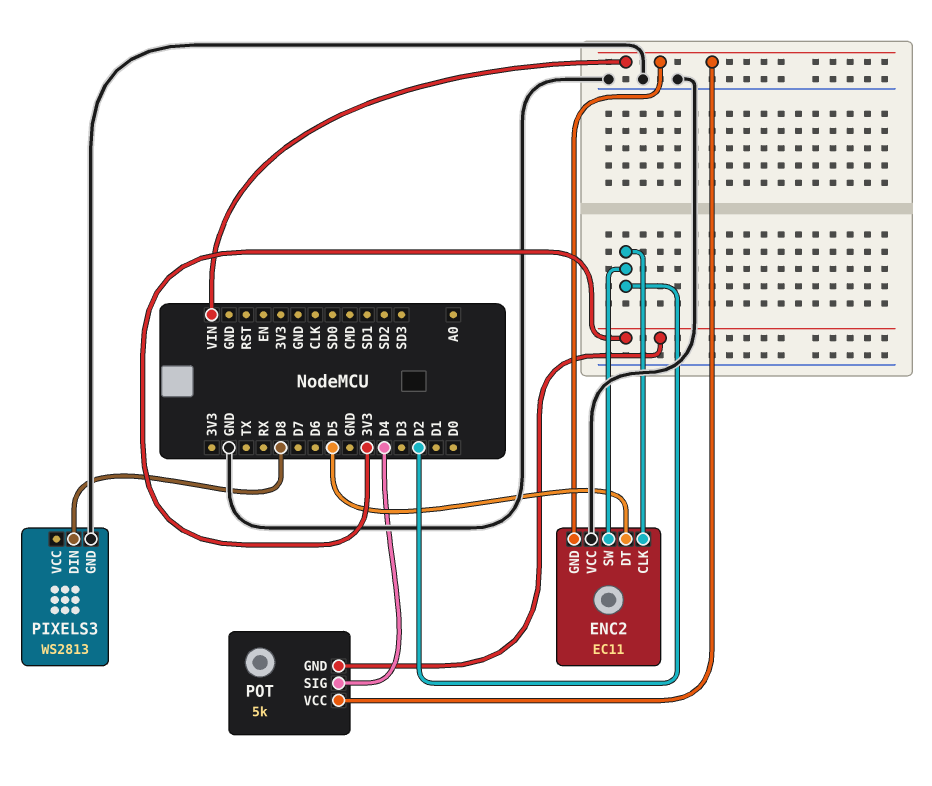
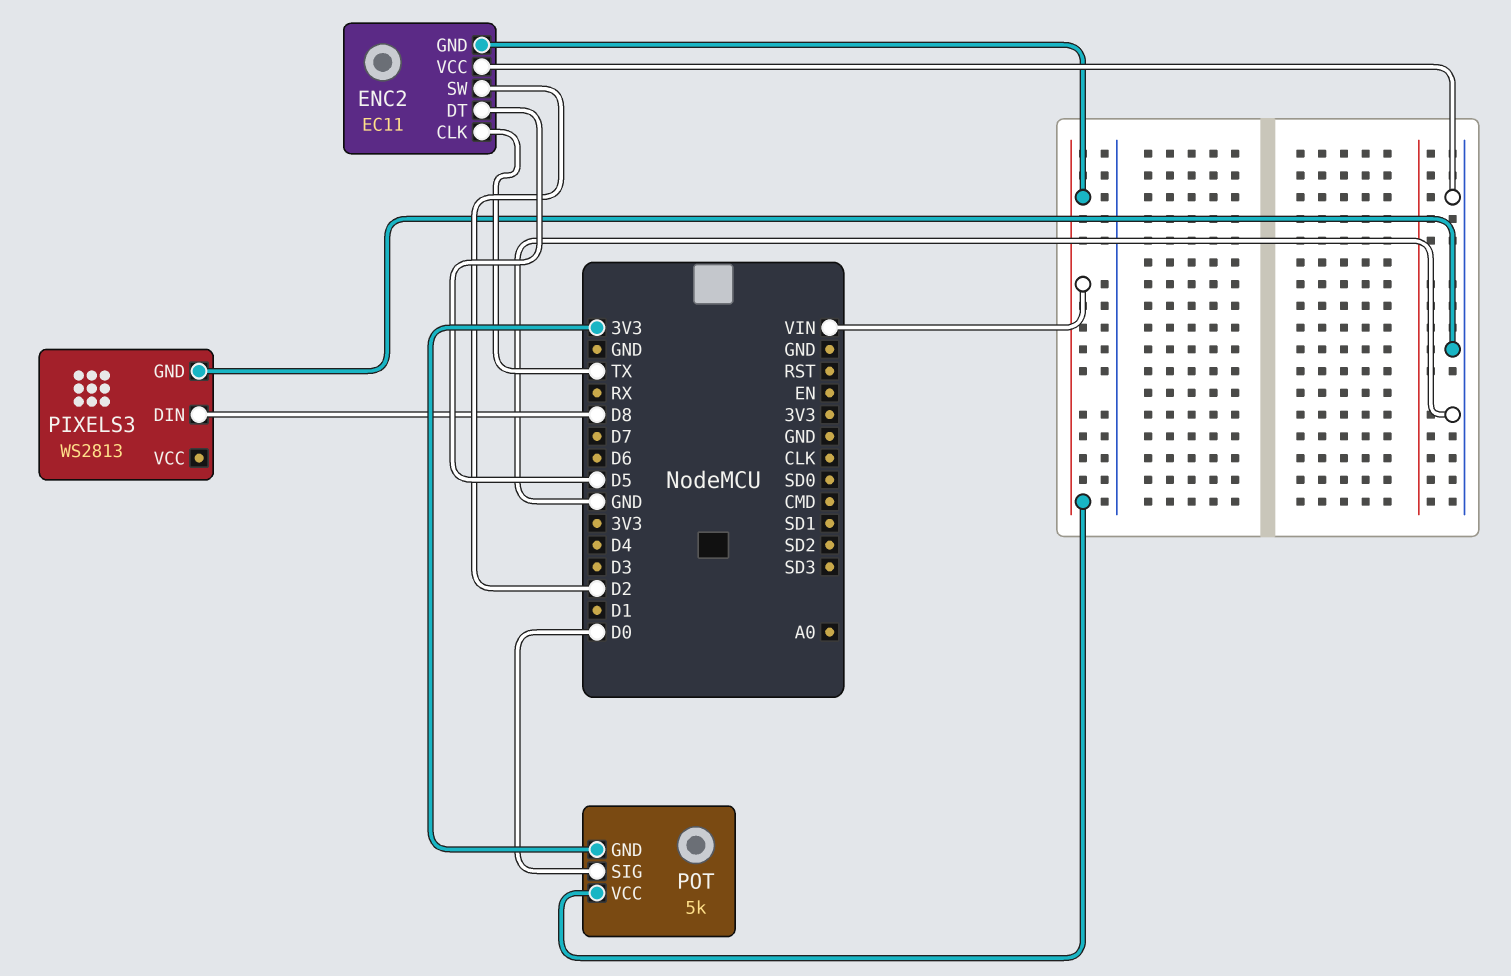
ENC2 pin CLK: D2 -> TX
POT pin SIG: D4 -> D0

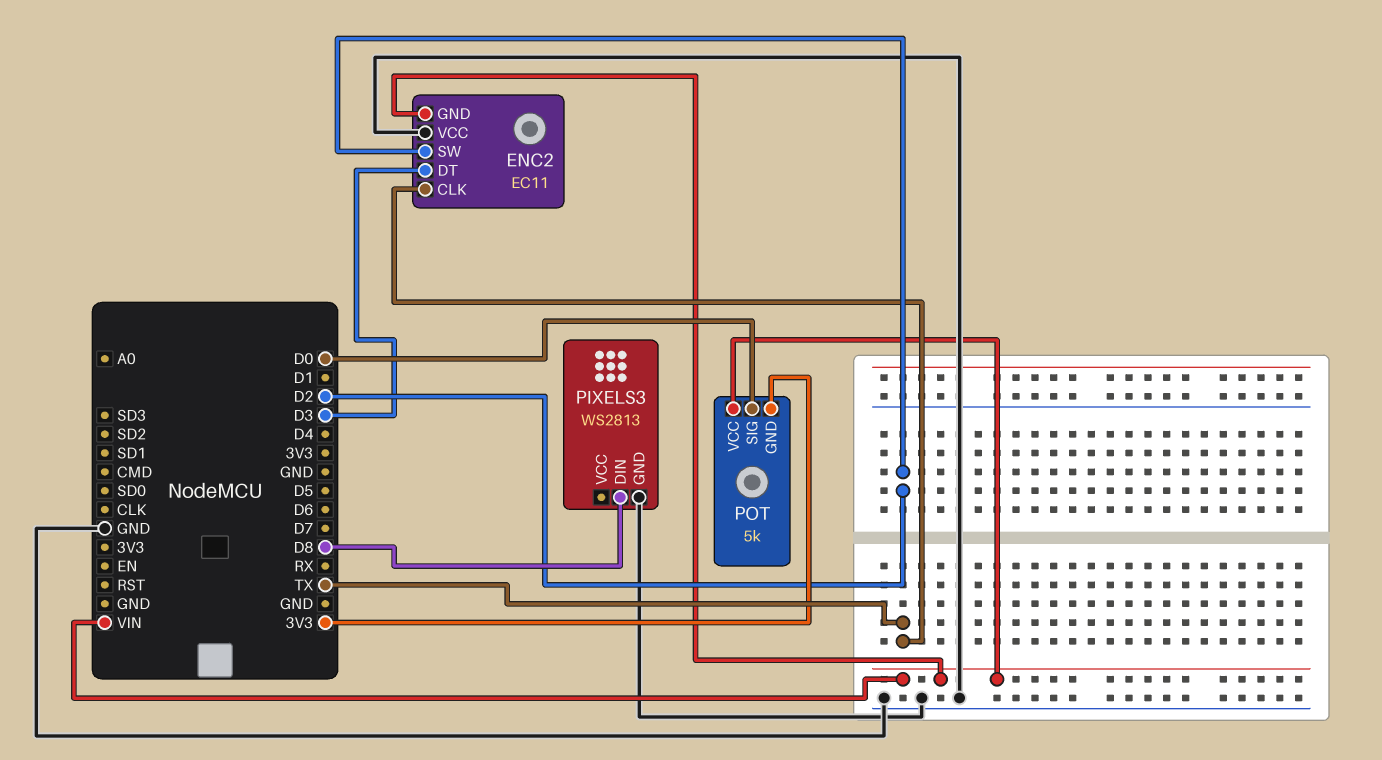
ENC2 pin DT: D5 -> D3

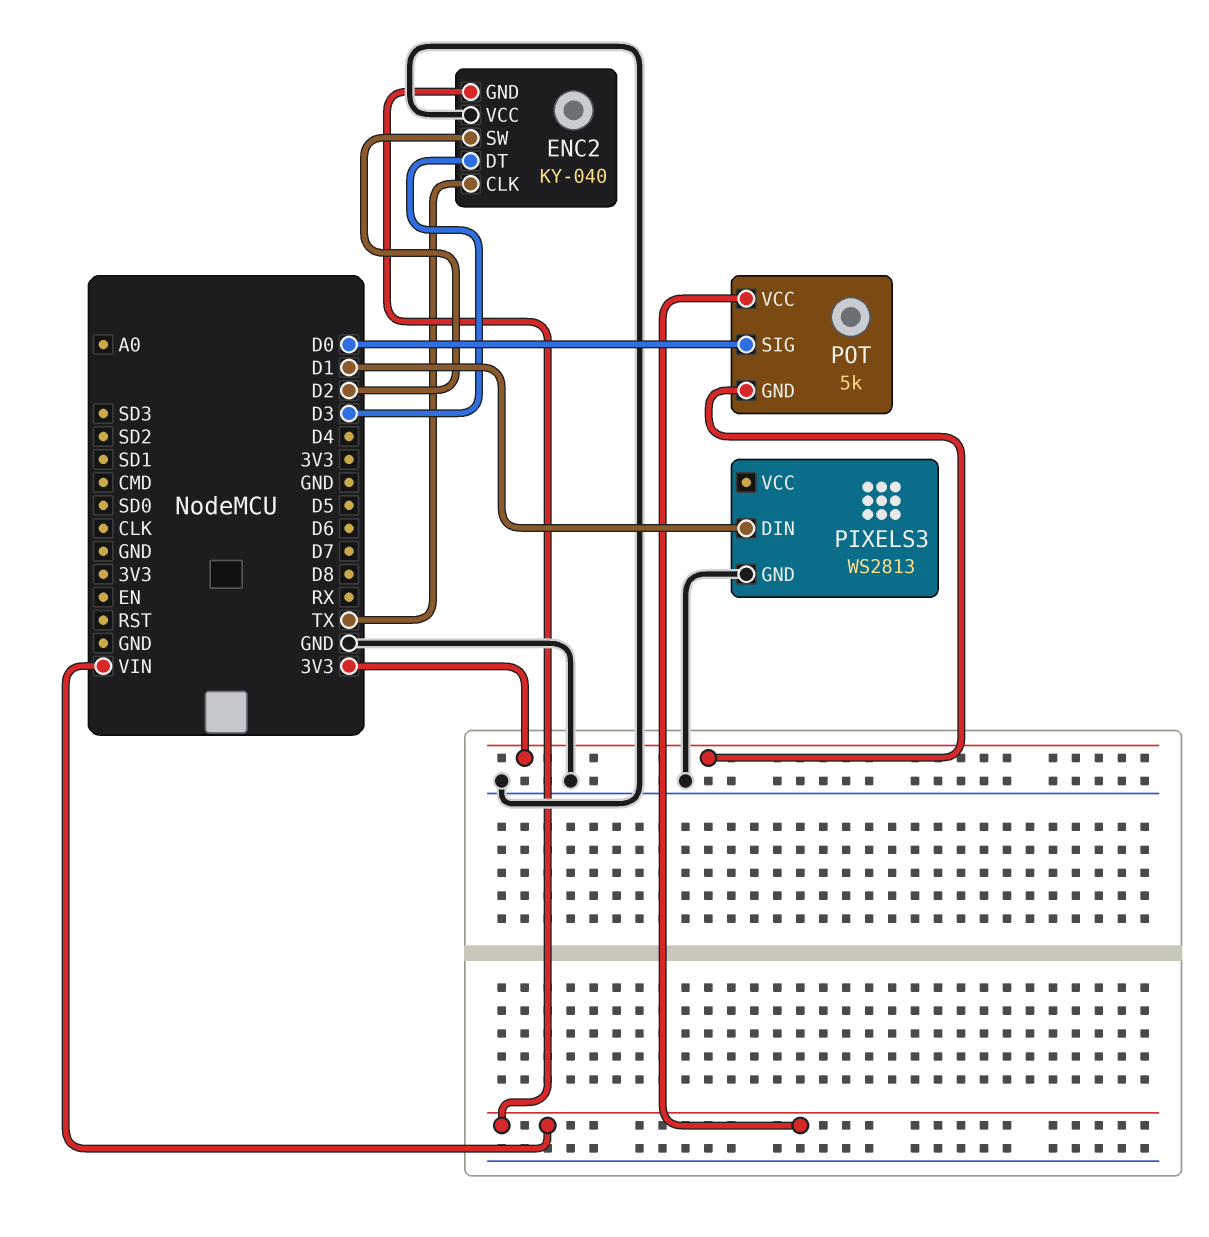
ENC2: EC11 -> KY-040
PIXELS3 pin DIN: D8 -> D1

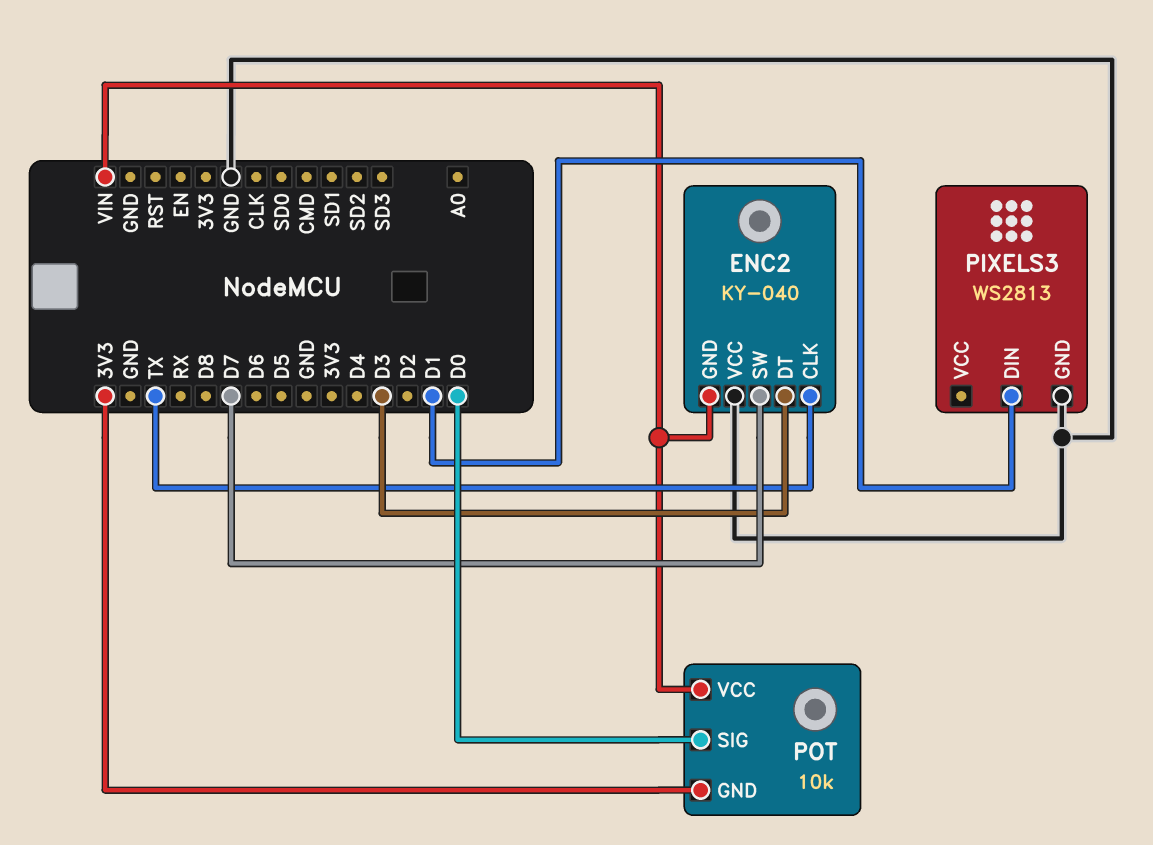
ENC2 pin SW: D2 -> D7
POT: 5k -> 10k

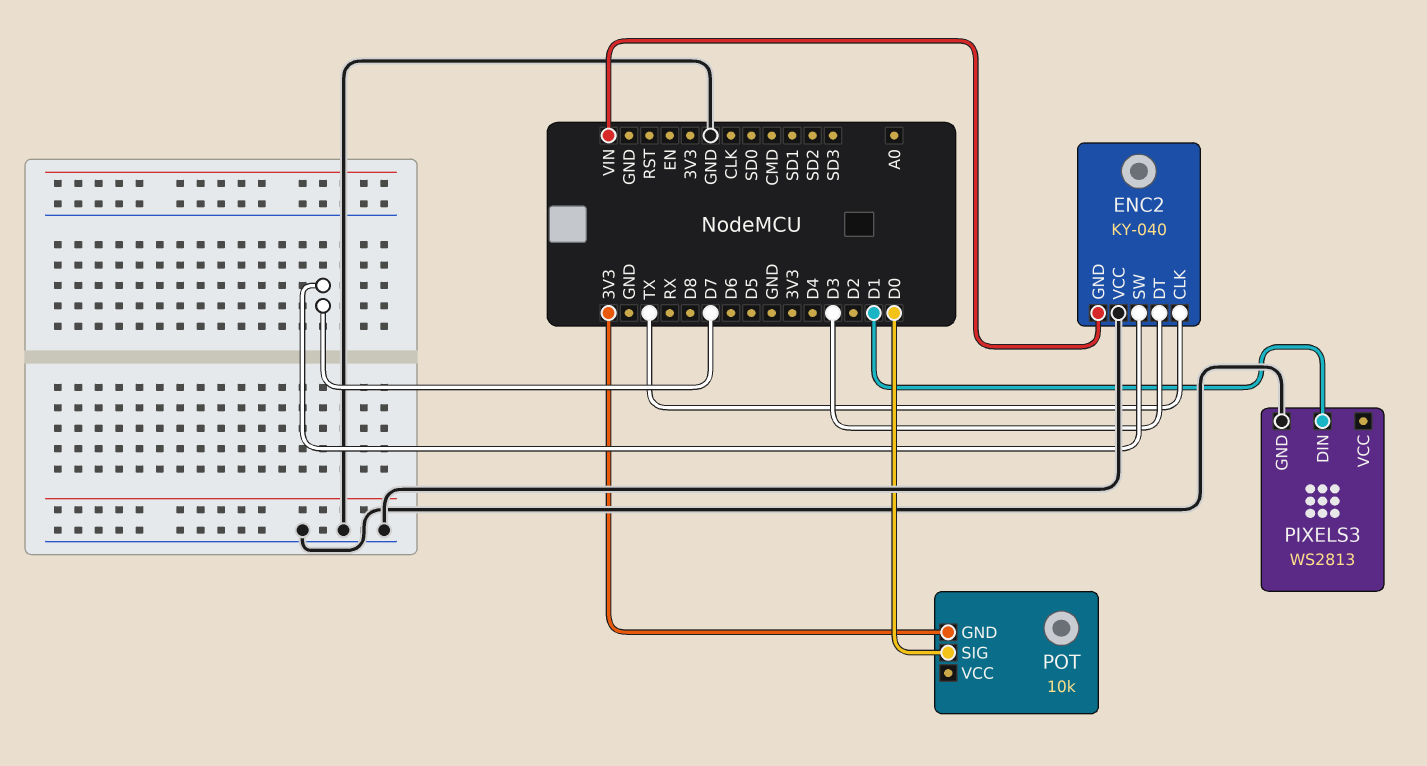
POT pin VCC: VIN -> none

